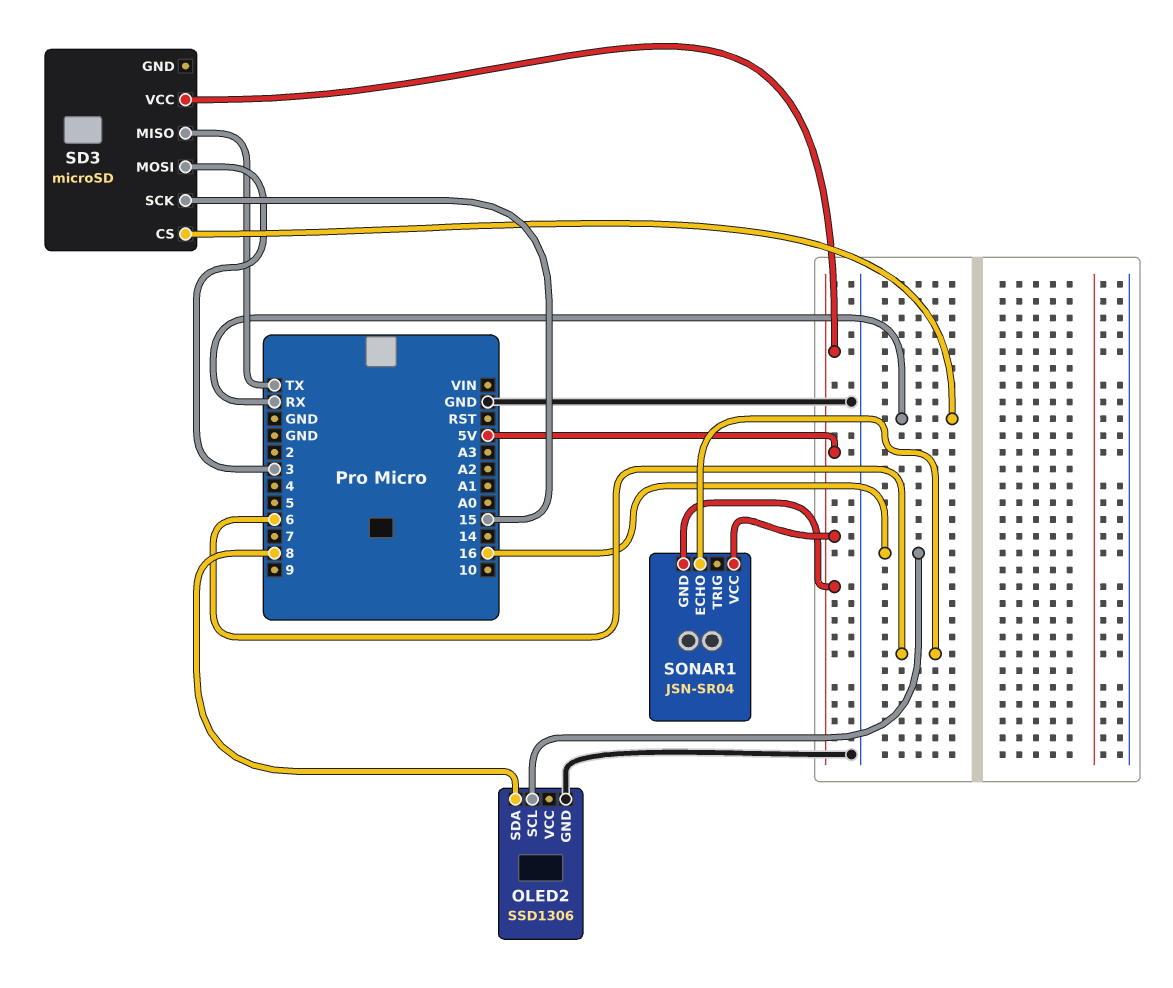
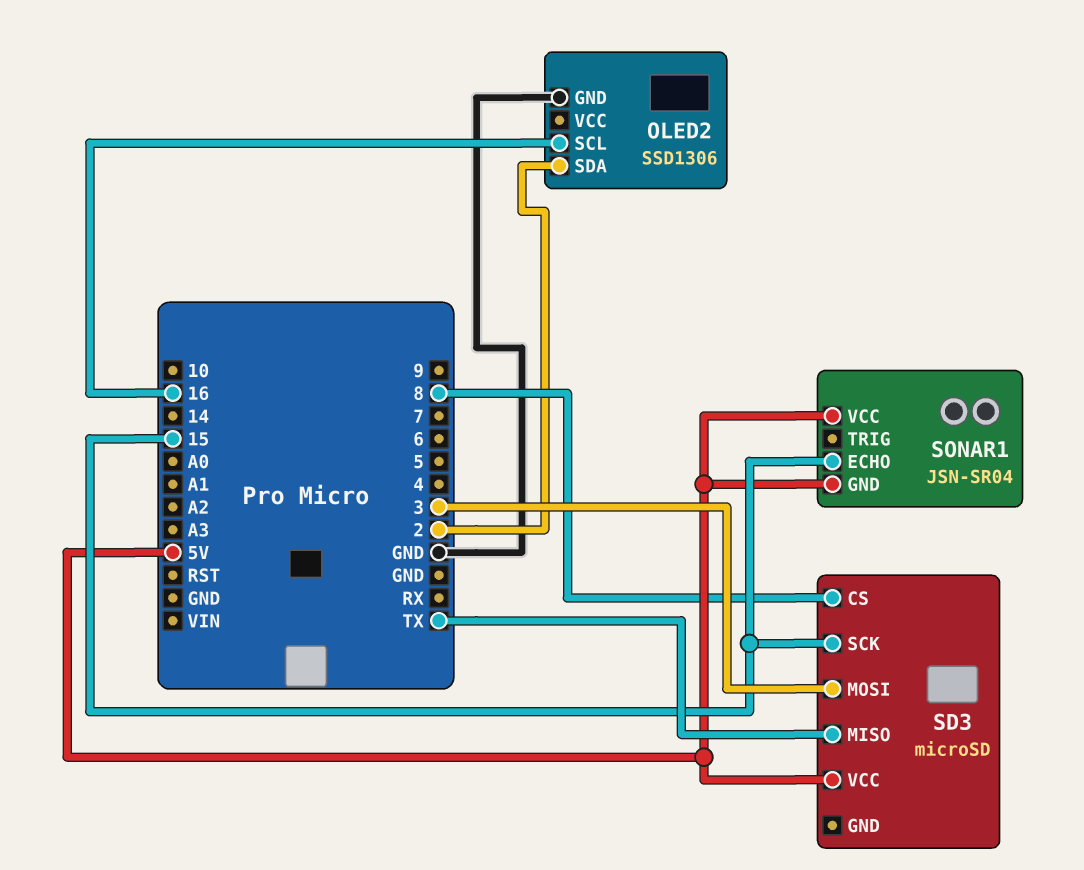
OLED2 pin SDA: 8 -> 2
SD3 pin CS: RX -> 8
SONAR1 pin ECHO: 6 -> 15

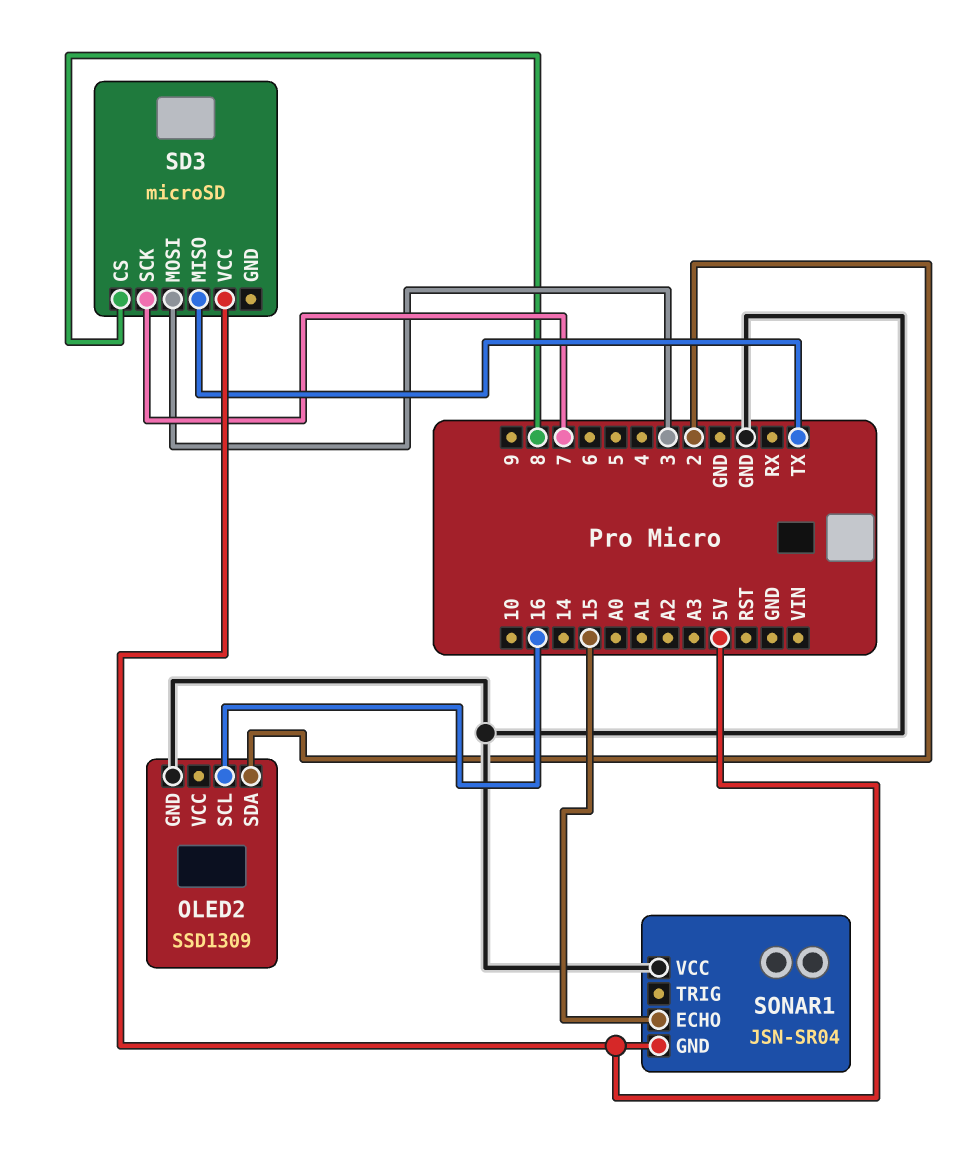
OLED2: SSD1306 -> SSD1309
SD3 pin SCK: 15 -> 7
SONAR1 pin VCC: 5V -> GND

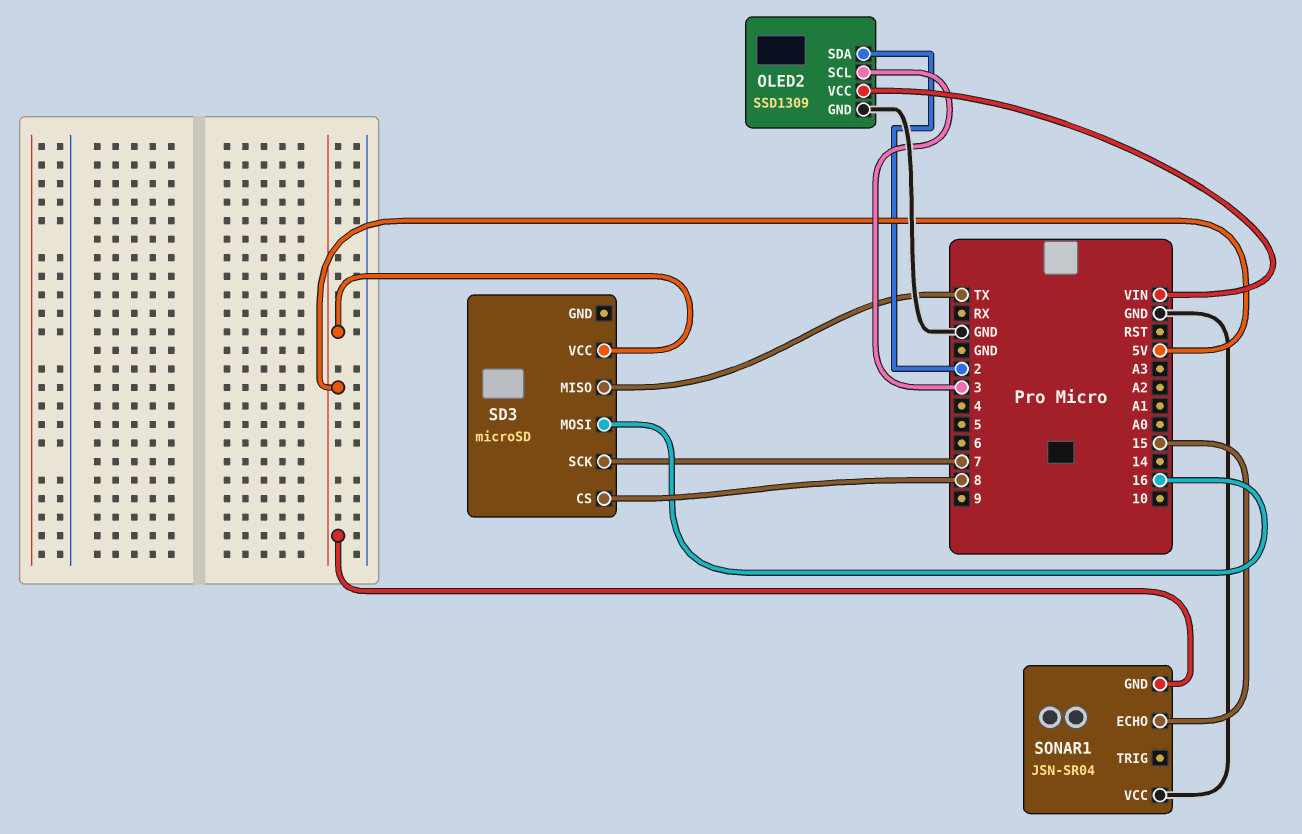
OLED2 pin SCL: 16 -> 3
OLED2 pin VCC: none -> VIN
SD3 pin MOSI: 3 -> 16

